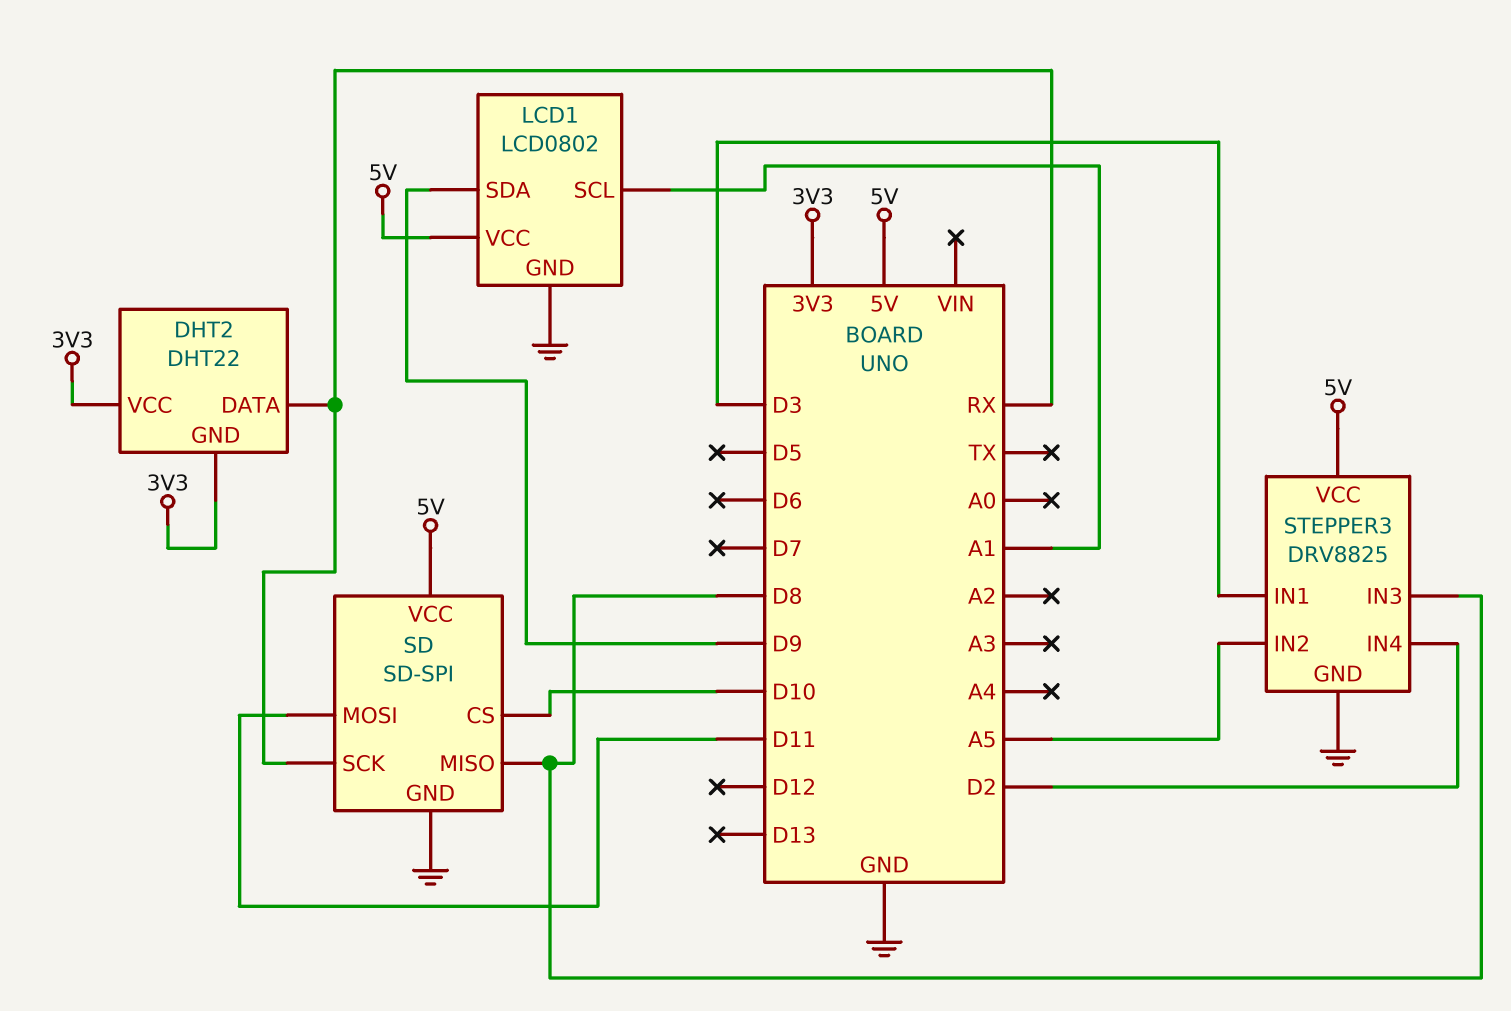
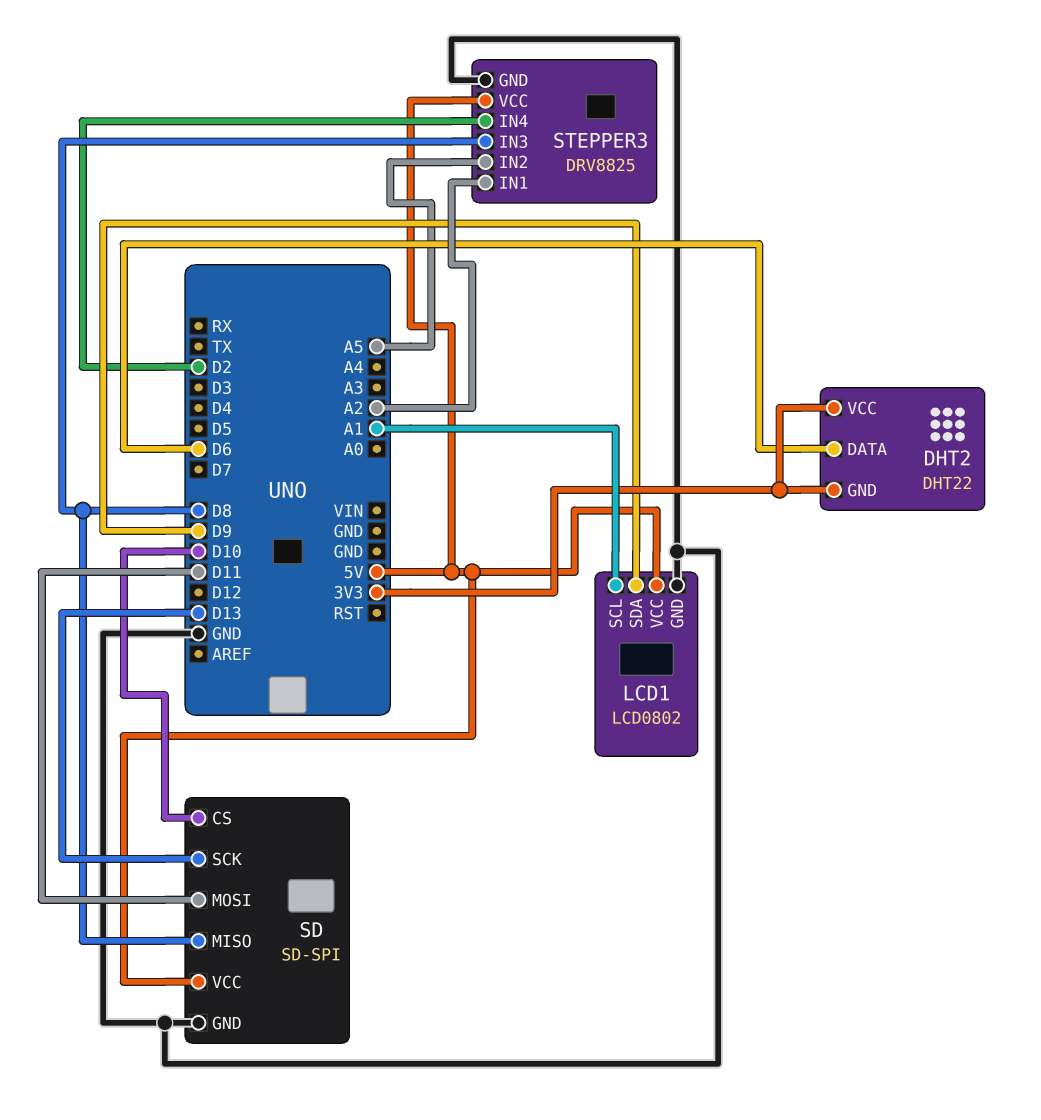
DHT2 pin DATA: RX -> D6
SD pin SCK: RX -> D13
STEPPER3 pin IN1: D3 -> A2

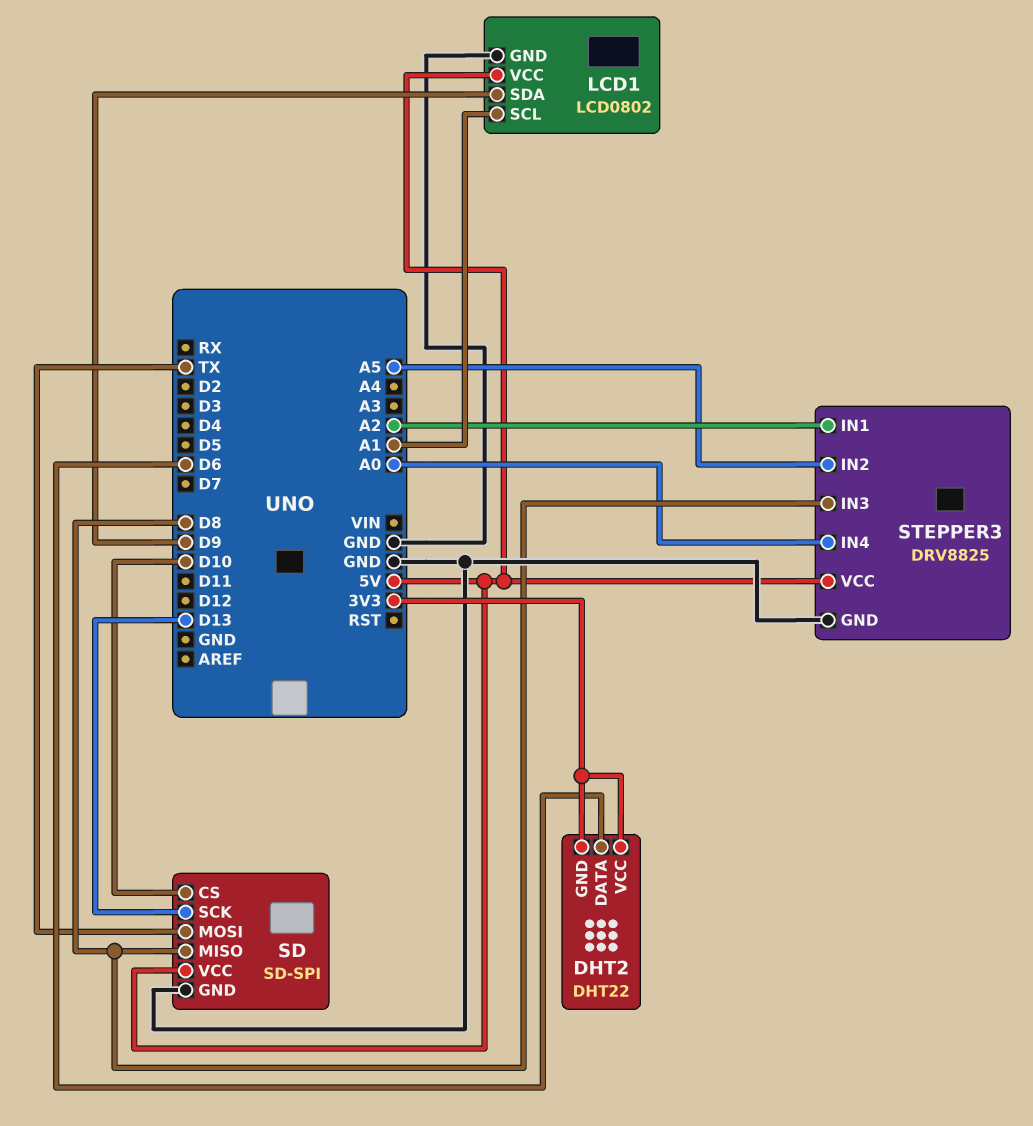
SD pin MOSI: D11 -> TX
STEPPER3 pin IN4: D2 -> A0

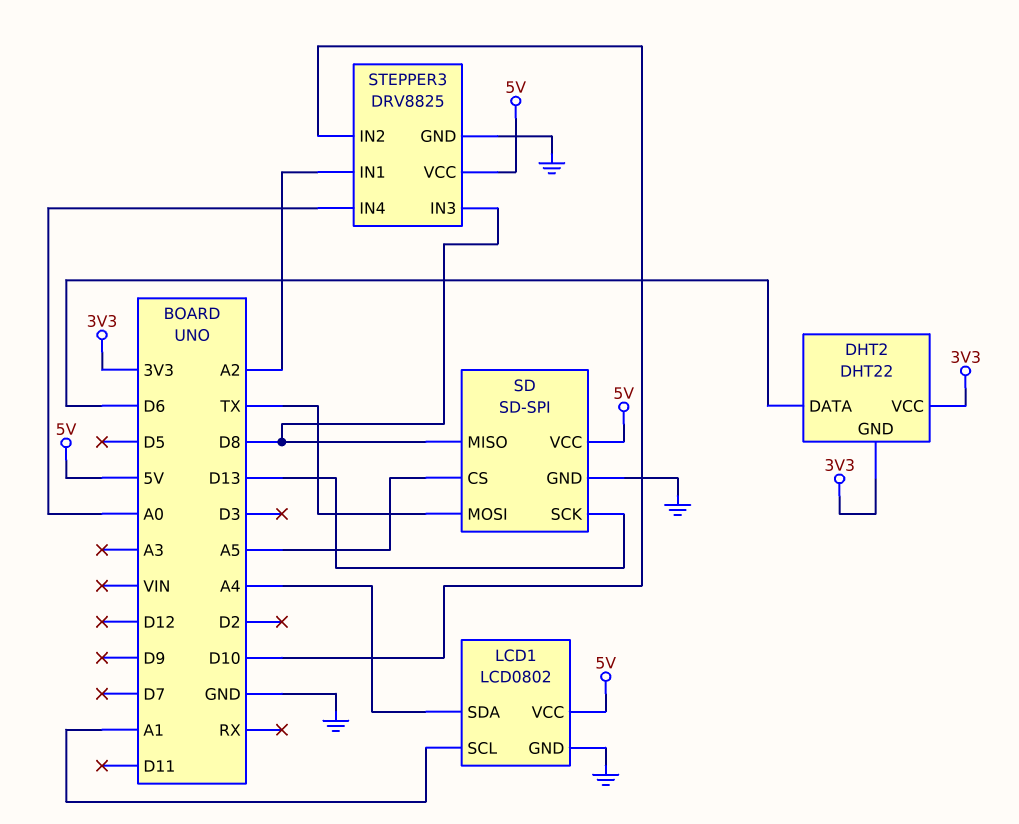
LCD1 pin SDA: D9 -> A4
SD pin CS: D10 -> A5
STEPPER3 pin IN2: A5 -> D10

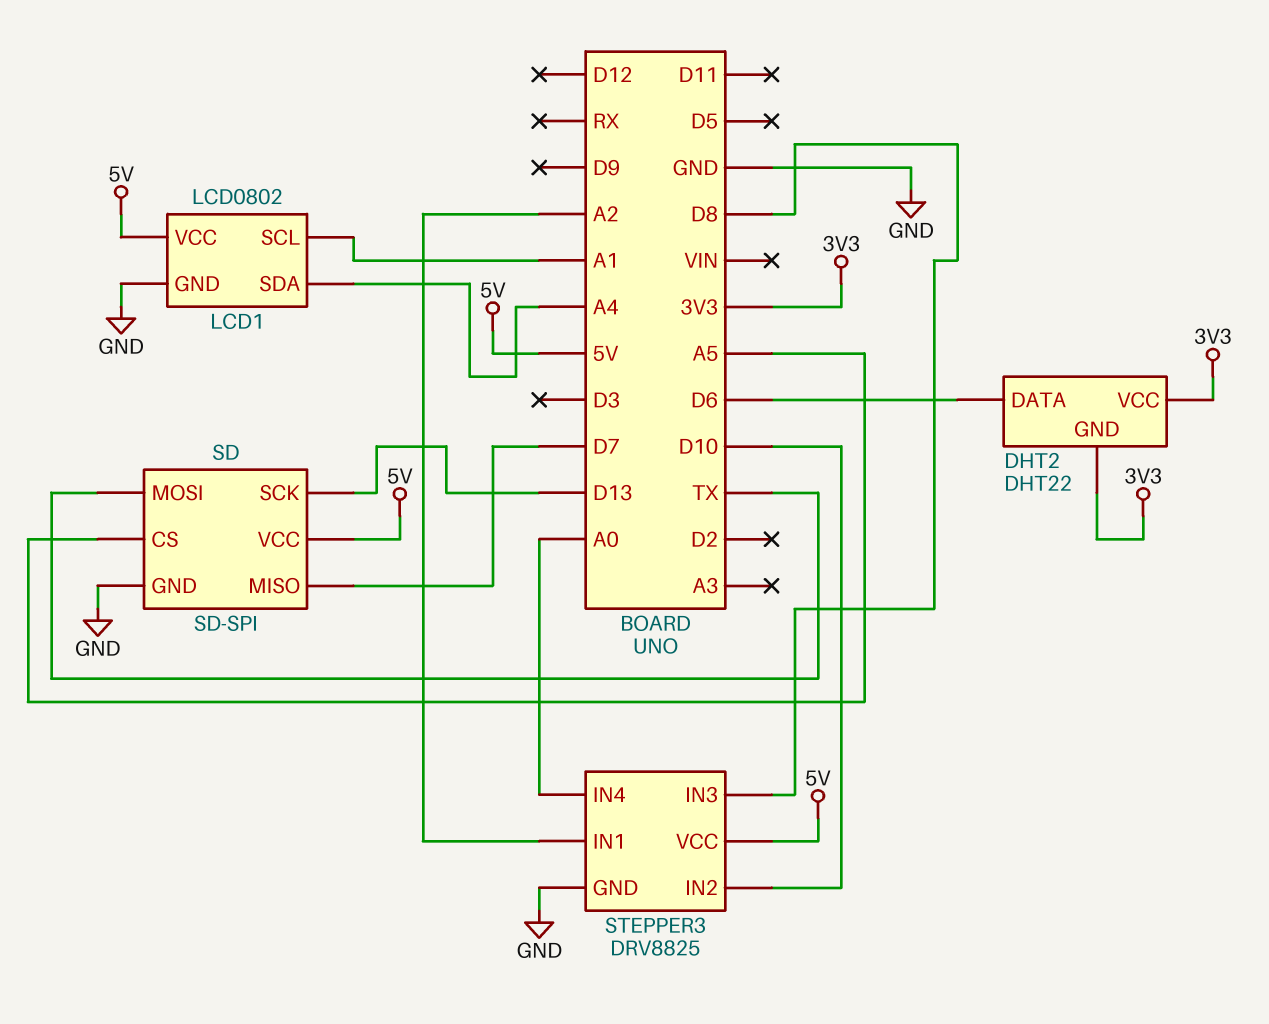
SD pin MISO: D8 -> D7

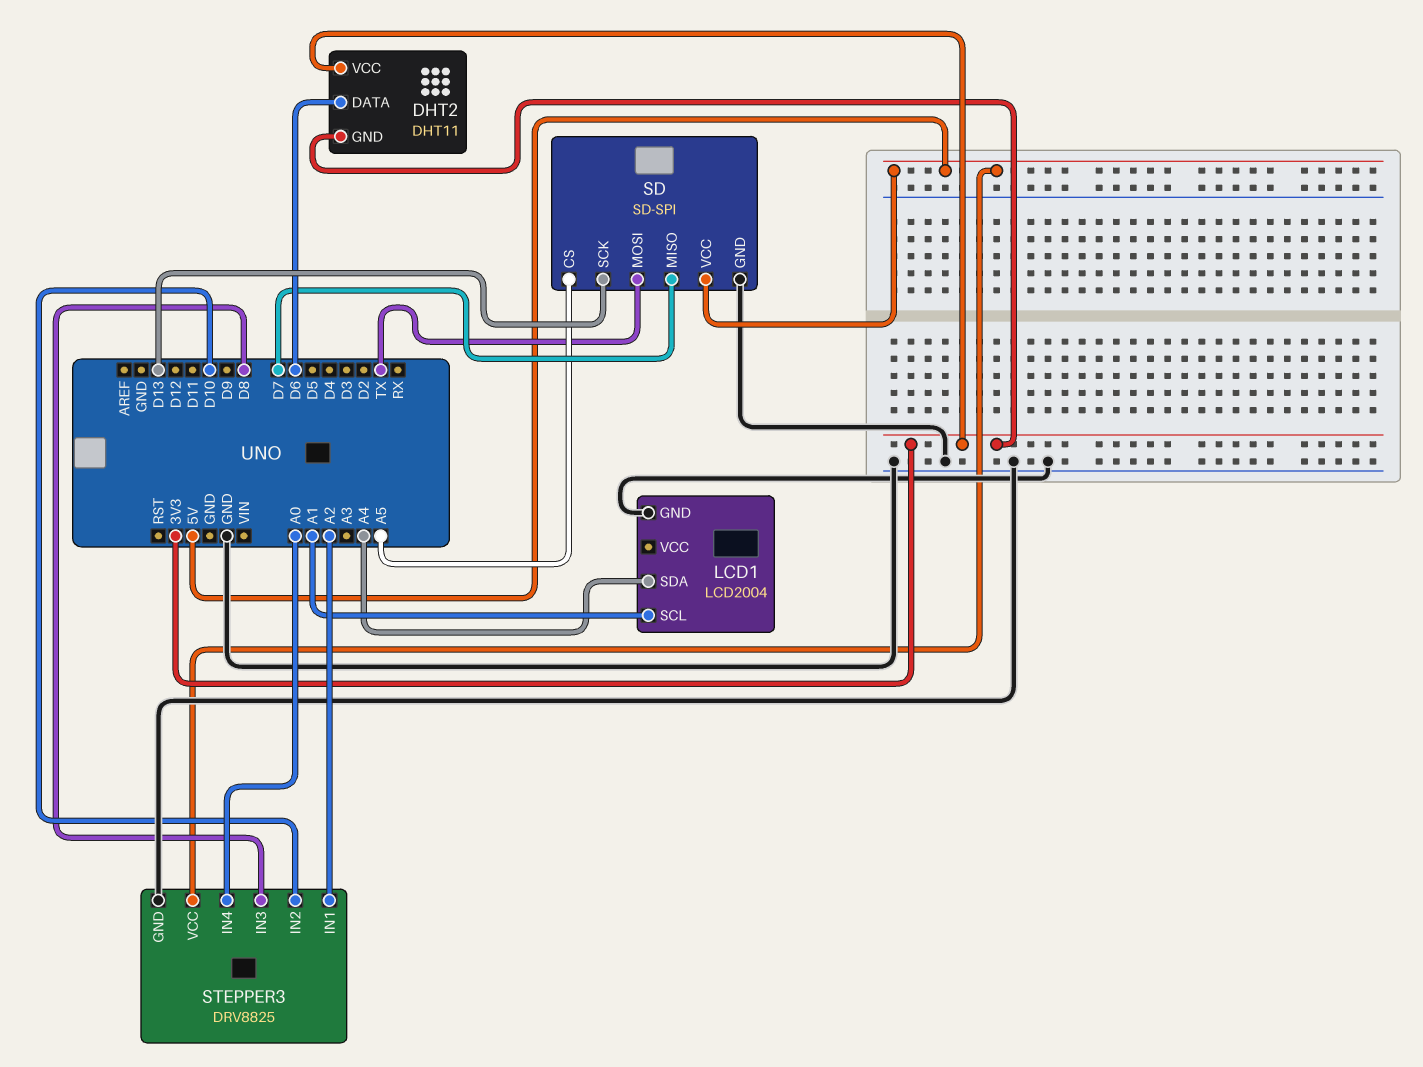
DHT2: DHT22 -> DHT11
LCD1: LCD0802 -> LCD2004
LCD1 pin VCC: 5V -> none

